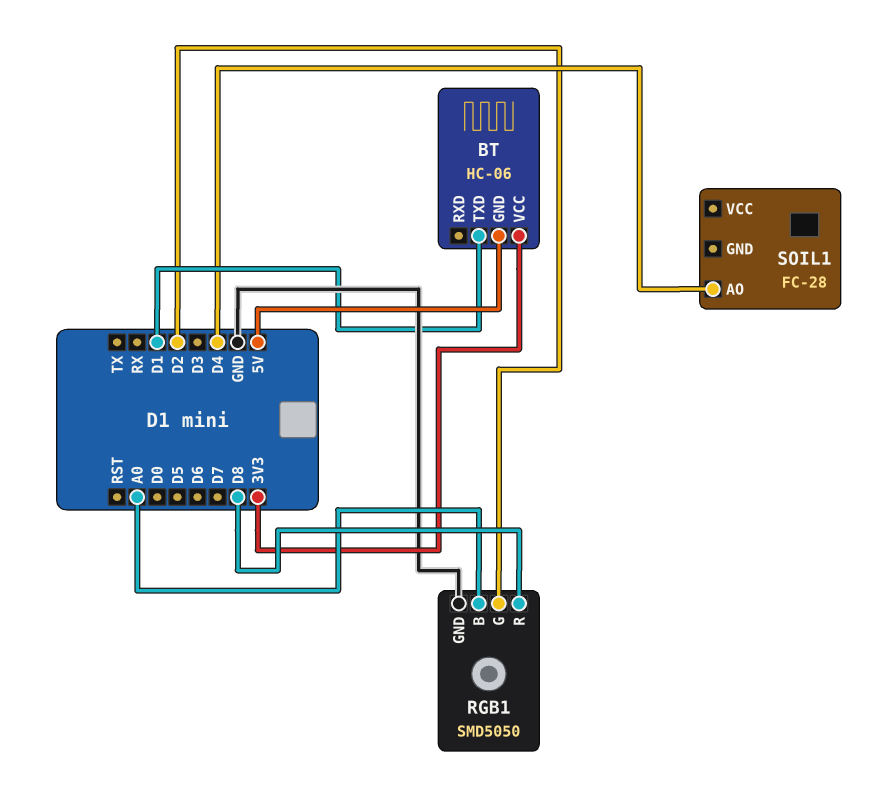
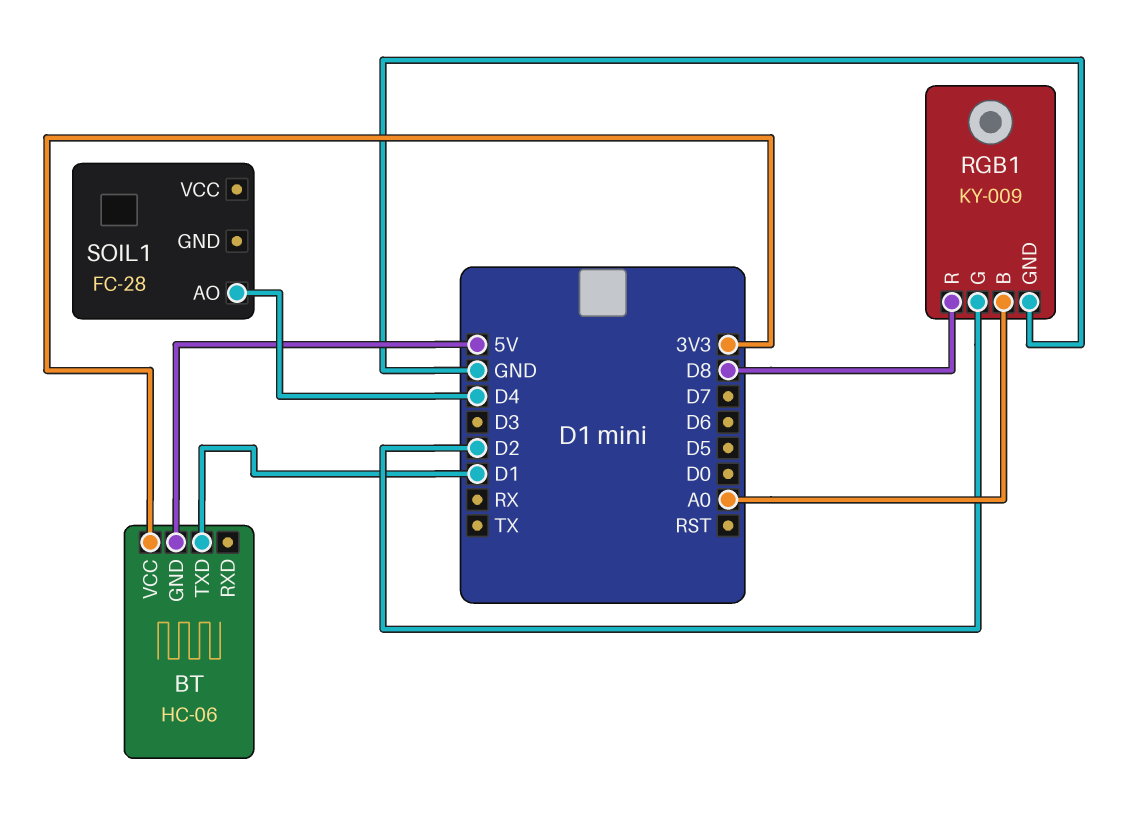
RGB1: SMD5050 -> KY-009

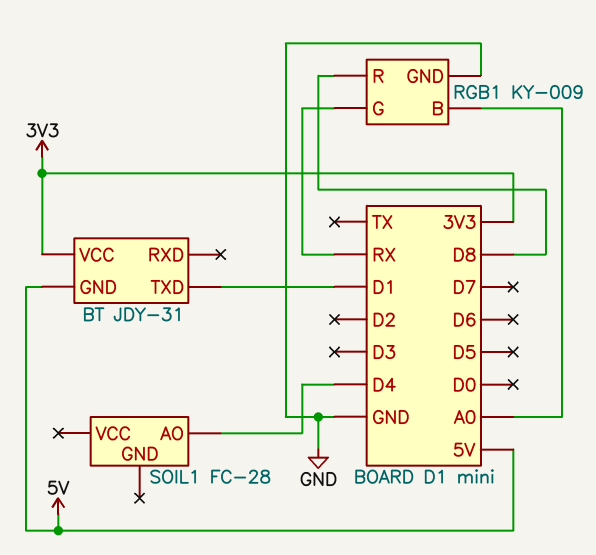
BT: HC-06 -> JDY-31
RGB1 pin G: D2 -> RX

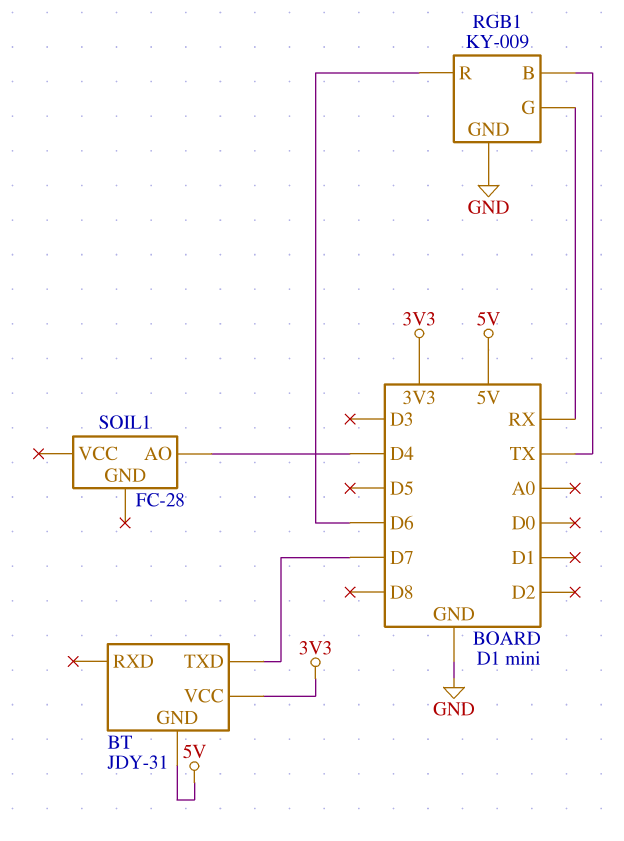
BT pin TXD: D1 -> D7
RGB1 pin B: A0 -> TX
RGB1 pin R: D8 -> D6

